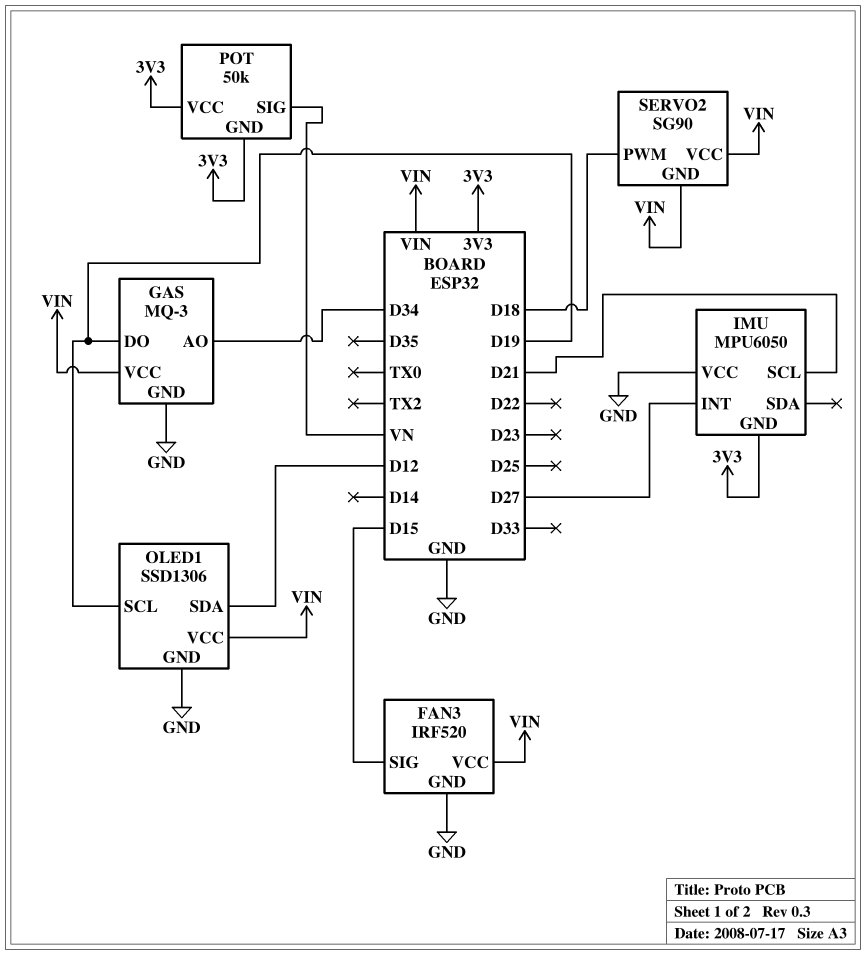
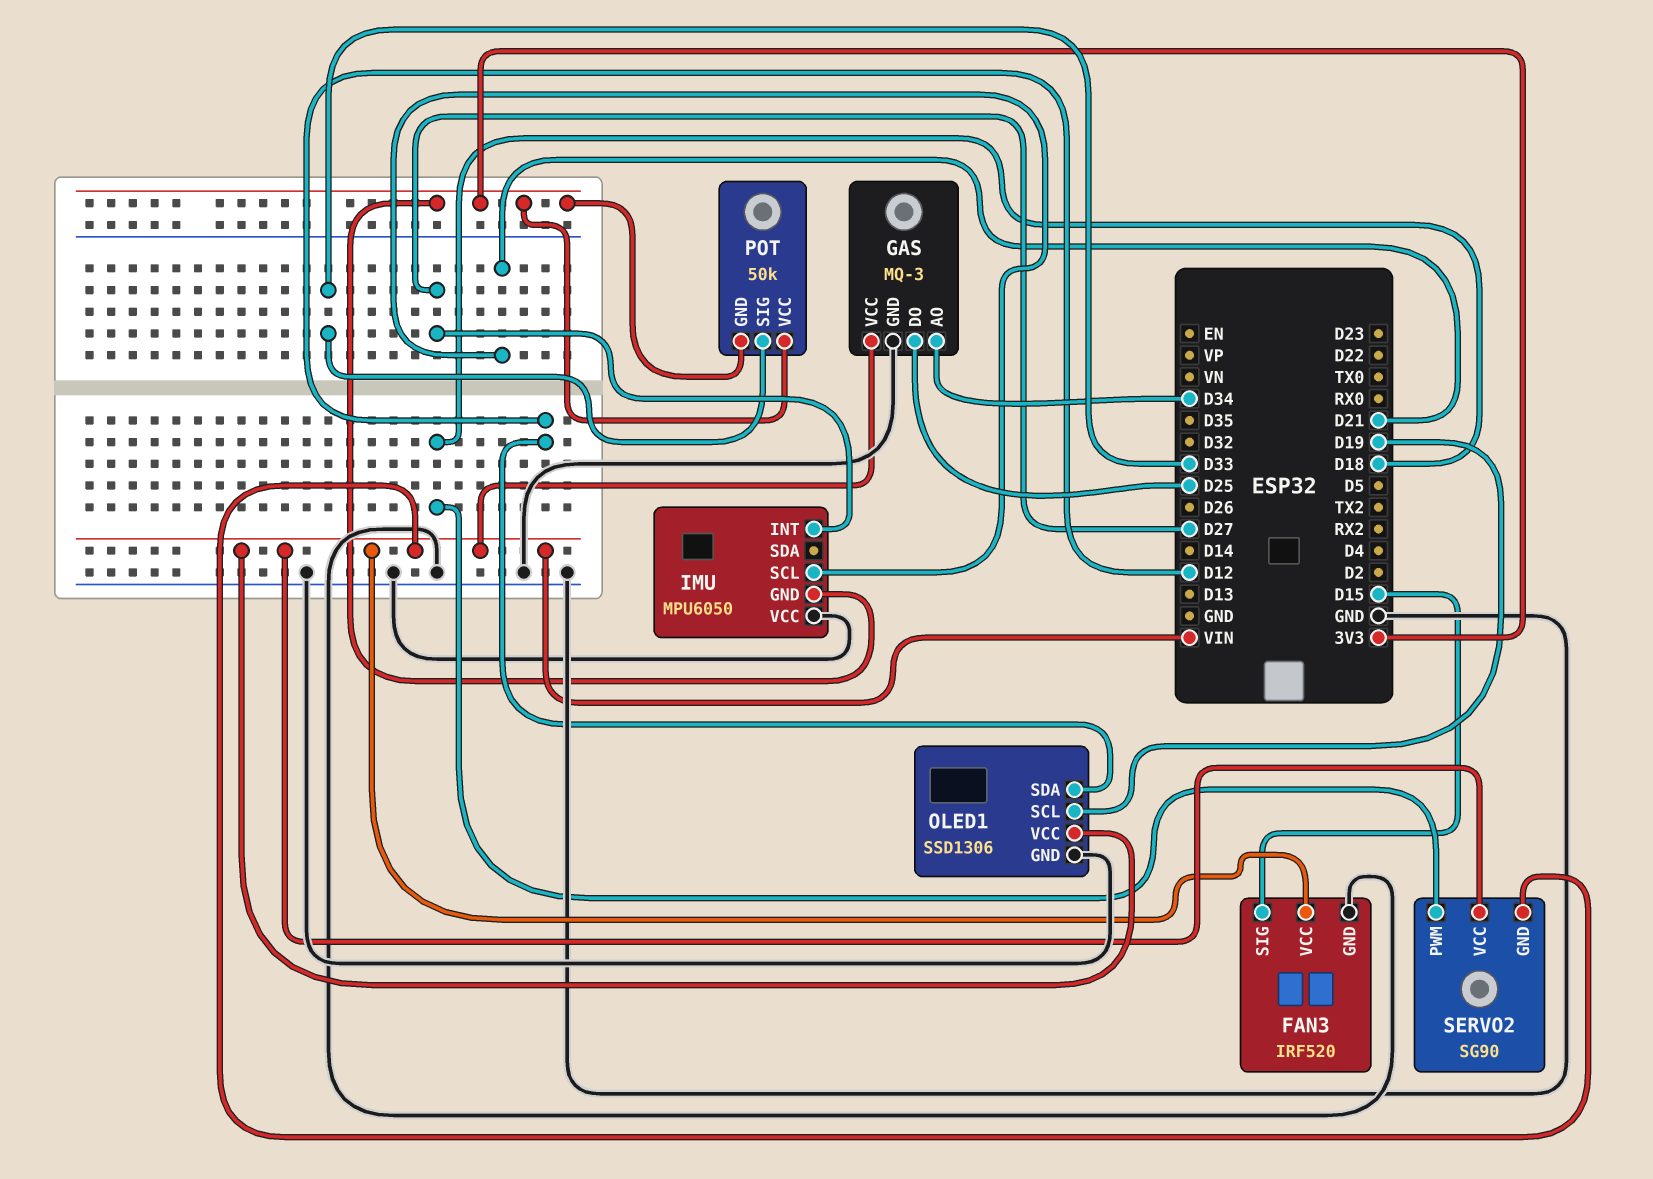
GAS pin DO: D19 -> D25
POT pin SIG: VN -> D33

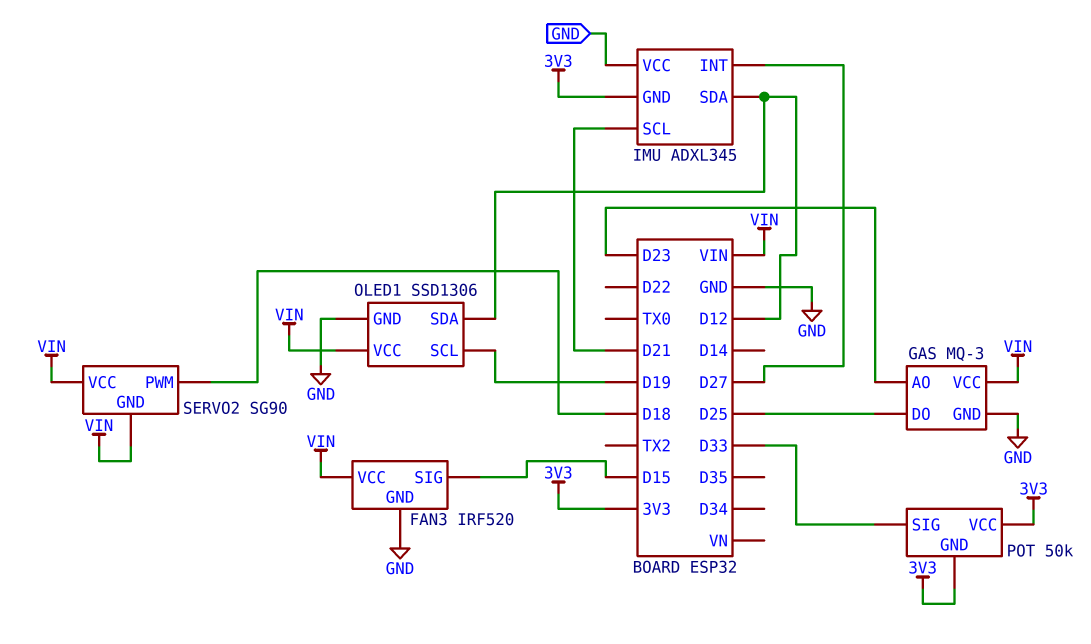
GAS pin AO: D34 -> D23
IMU: MPU6050 -> ADXL345
IMU pin SDA: none -> D12

